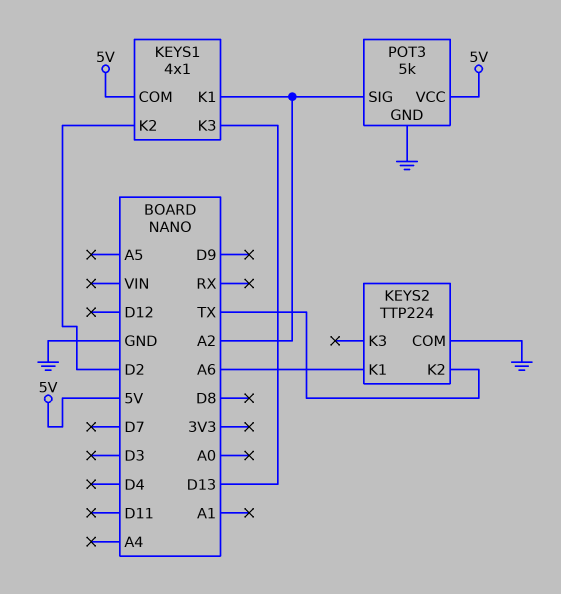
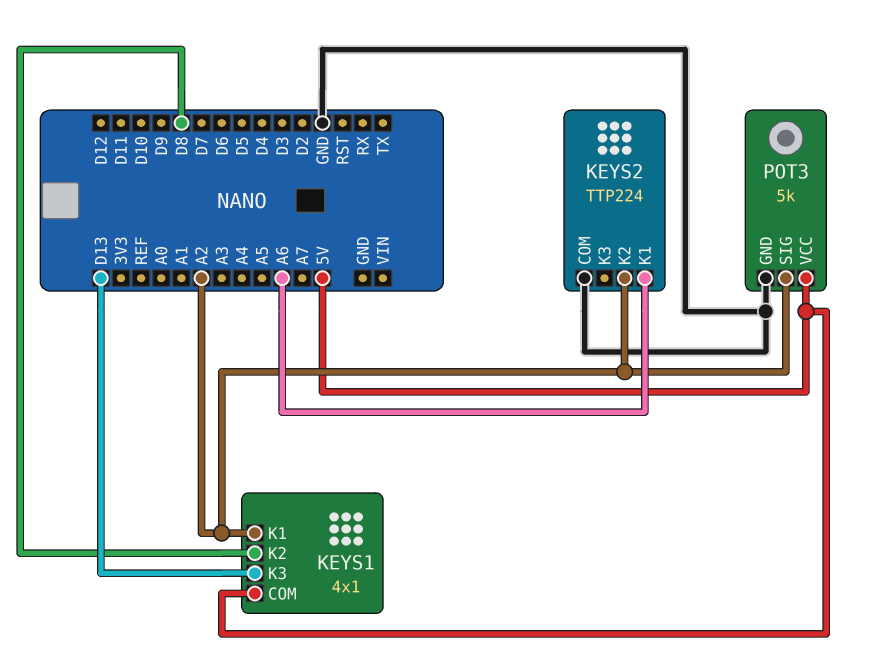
KEYS1 pin K2: D2 -> D8
KEYS2 pin K2: TX -> A2

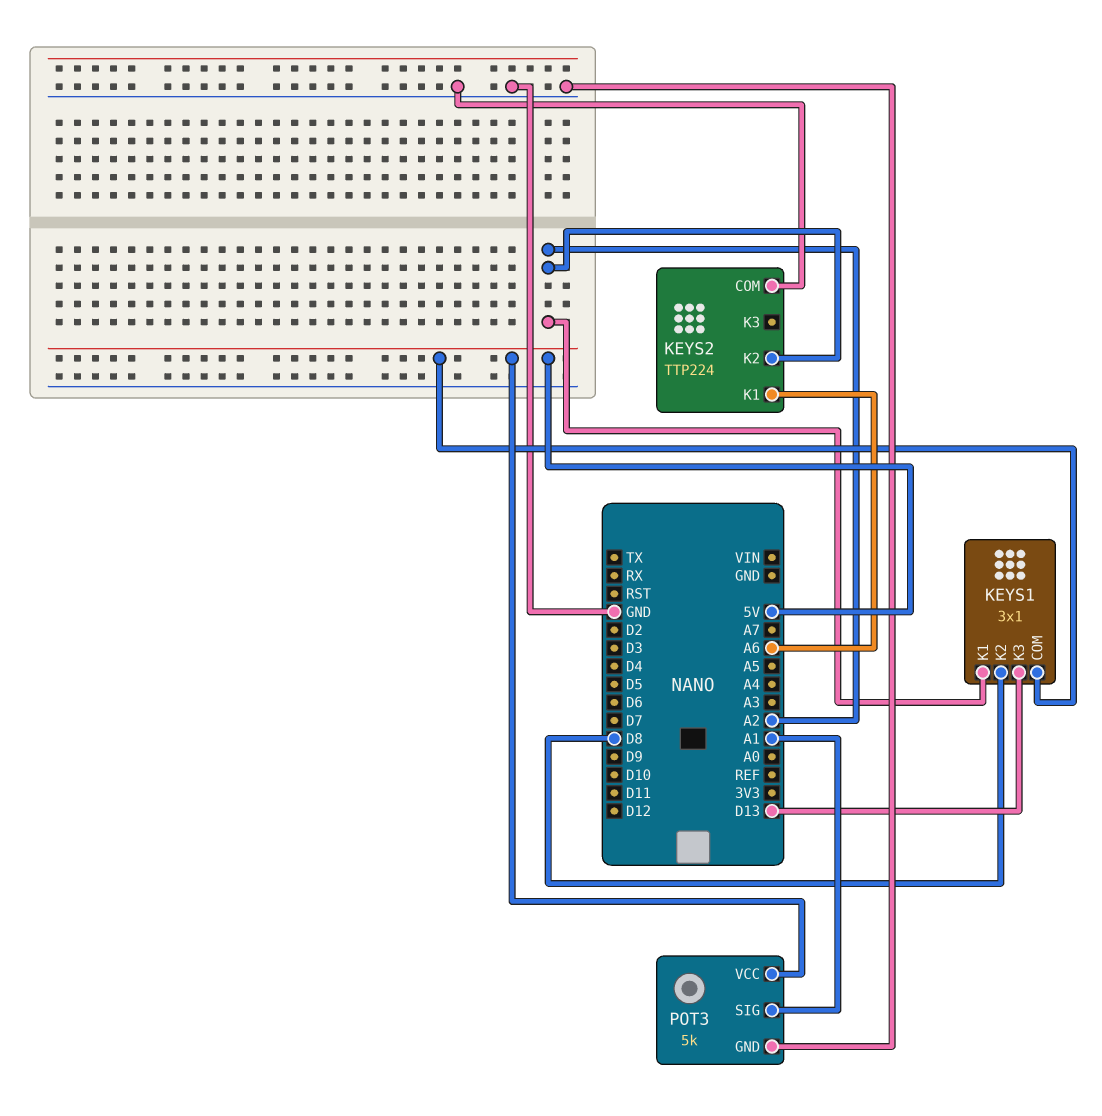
KEYS1: 4x1 -> 3x1
POT3 pin SIG: A2 -> A1

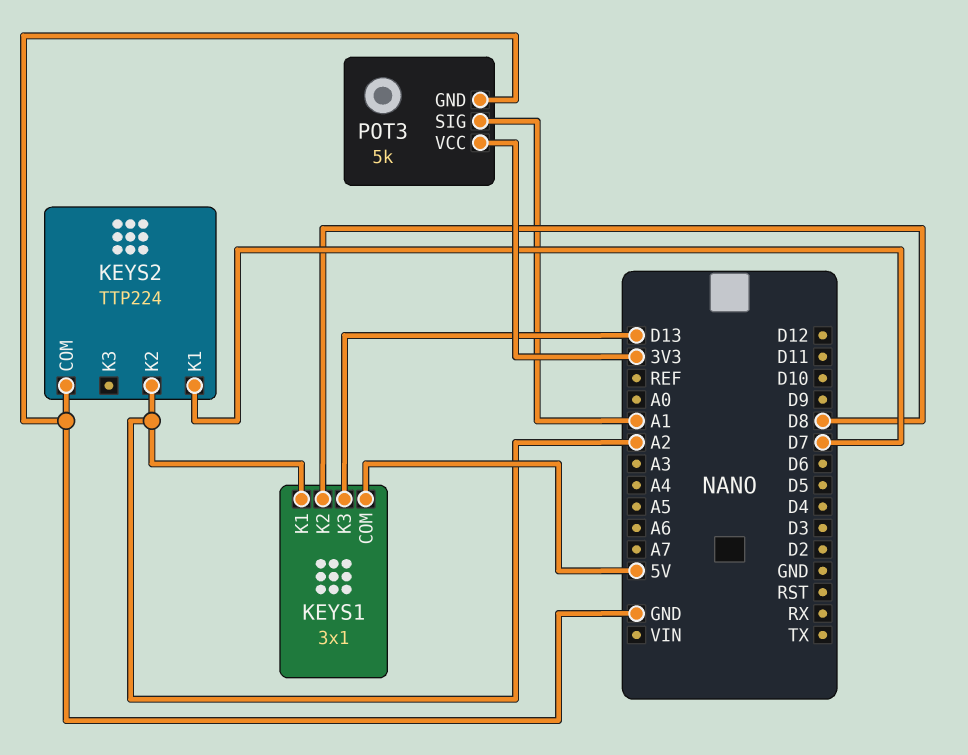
KEYS2 pin K1: A6 -> D7
POT3 pin VCC: 5V -> 3V3

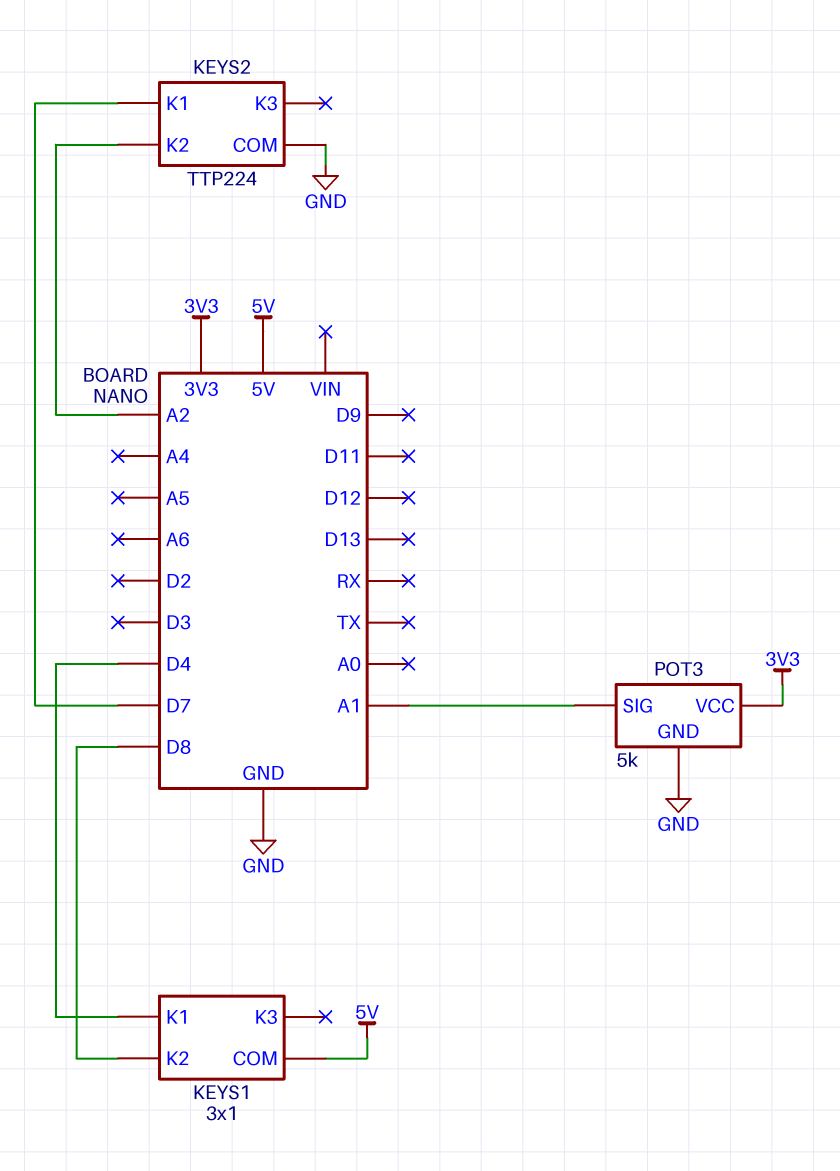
KEYS1 pin K1: A2 -> D4
KEYS1 pin K3: D13 -> none

